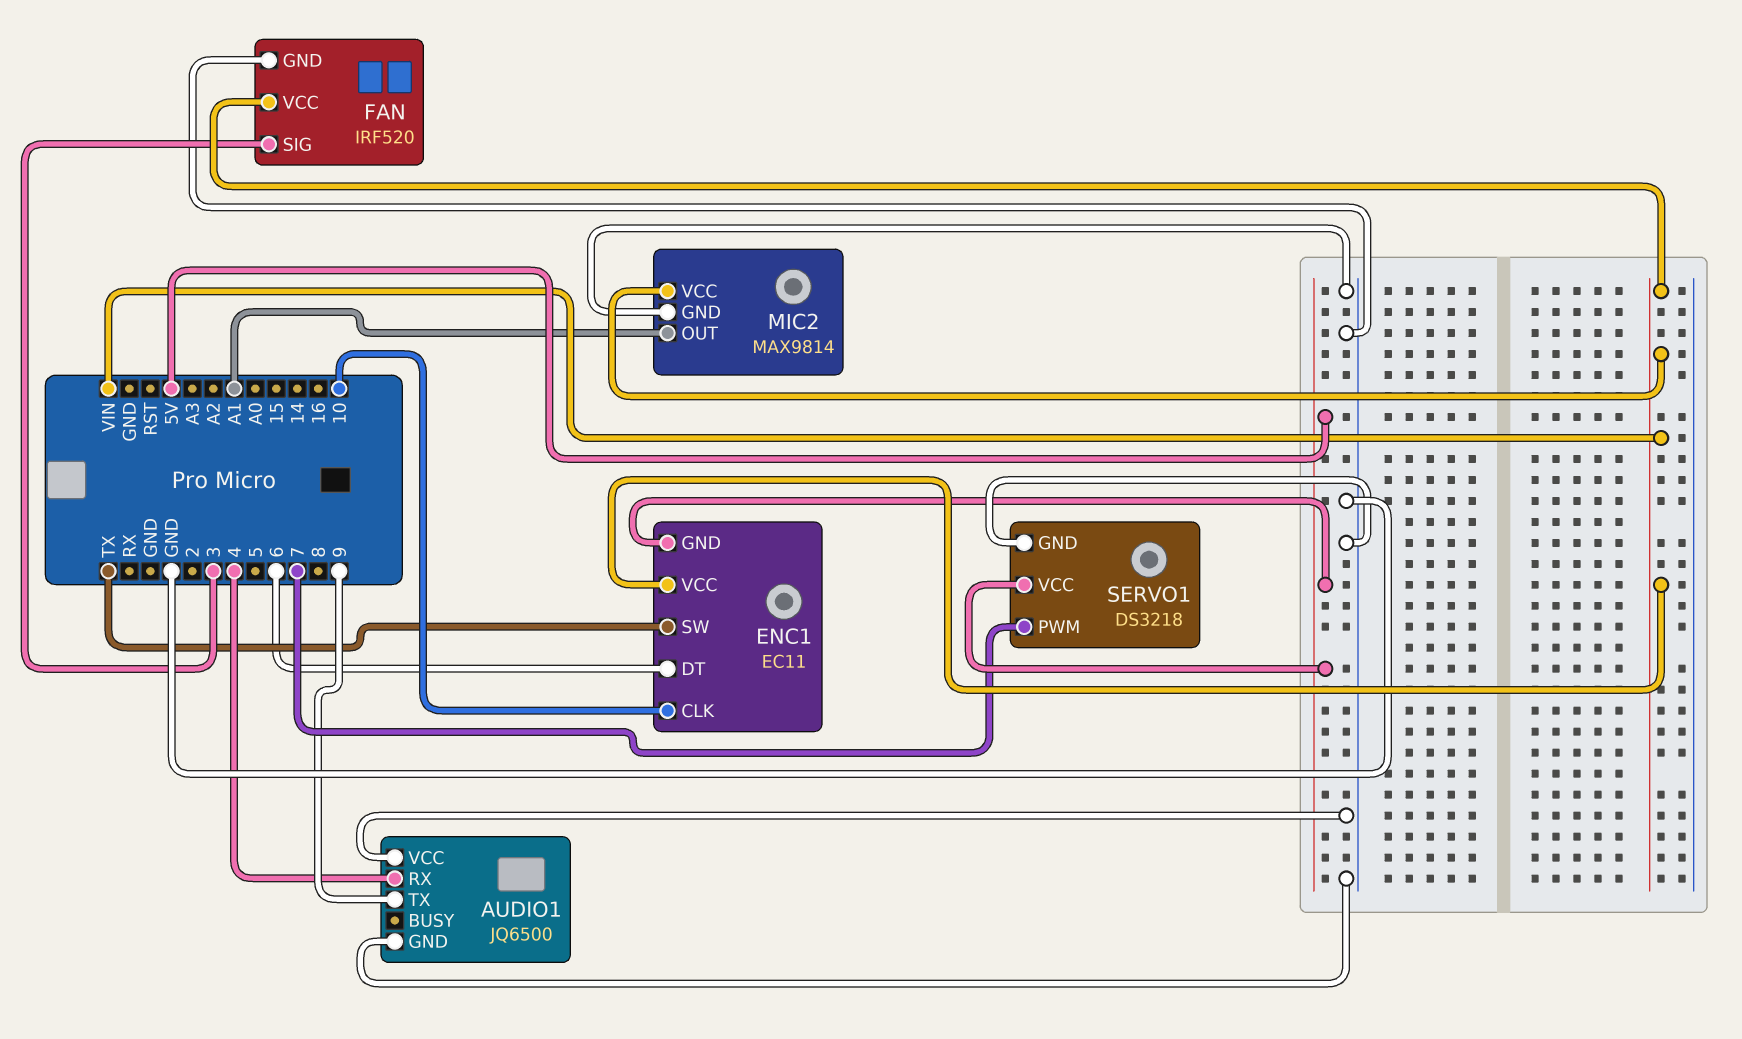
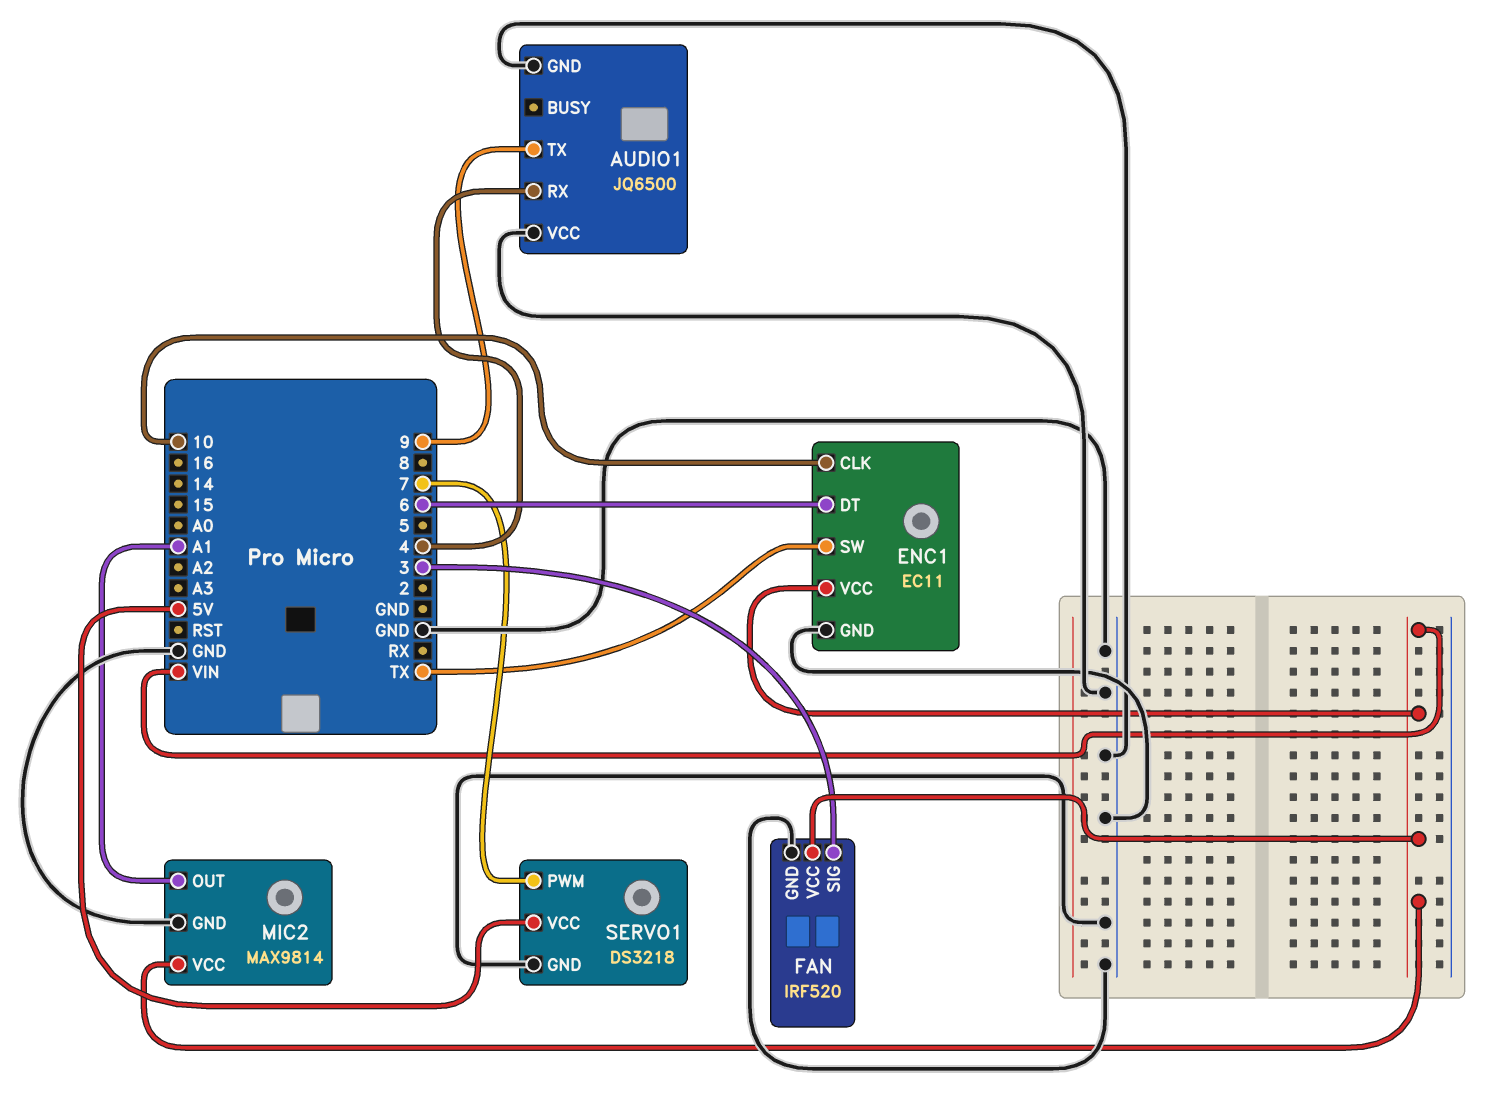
ENC1 pin GND: 5V -> GND

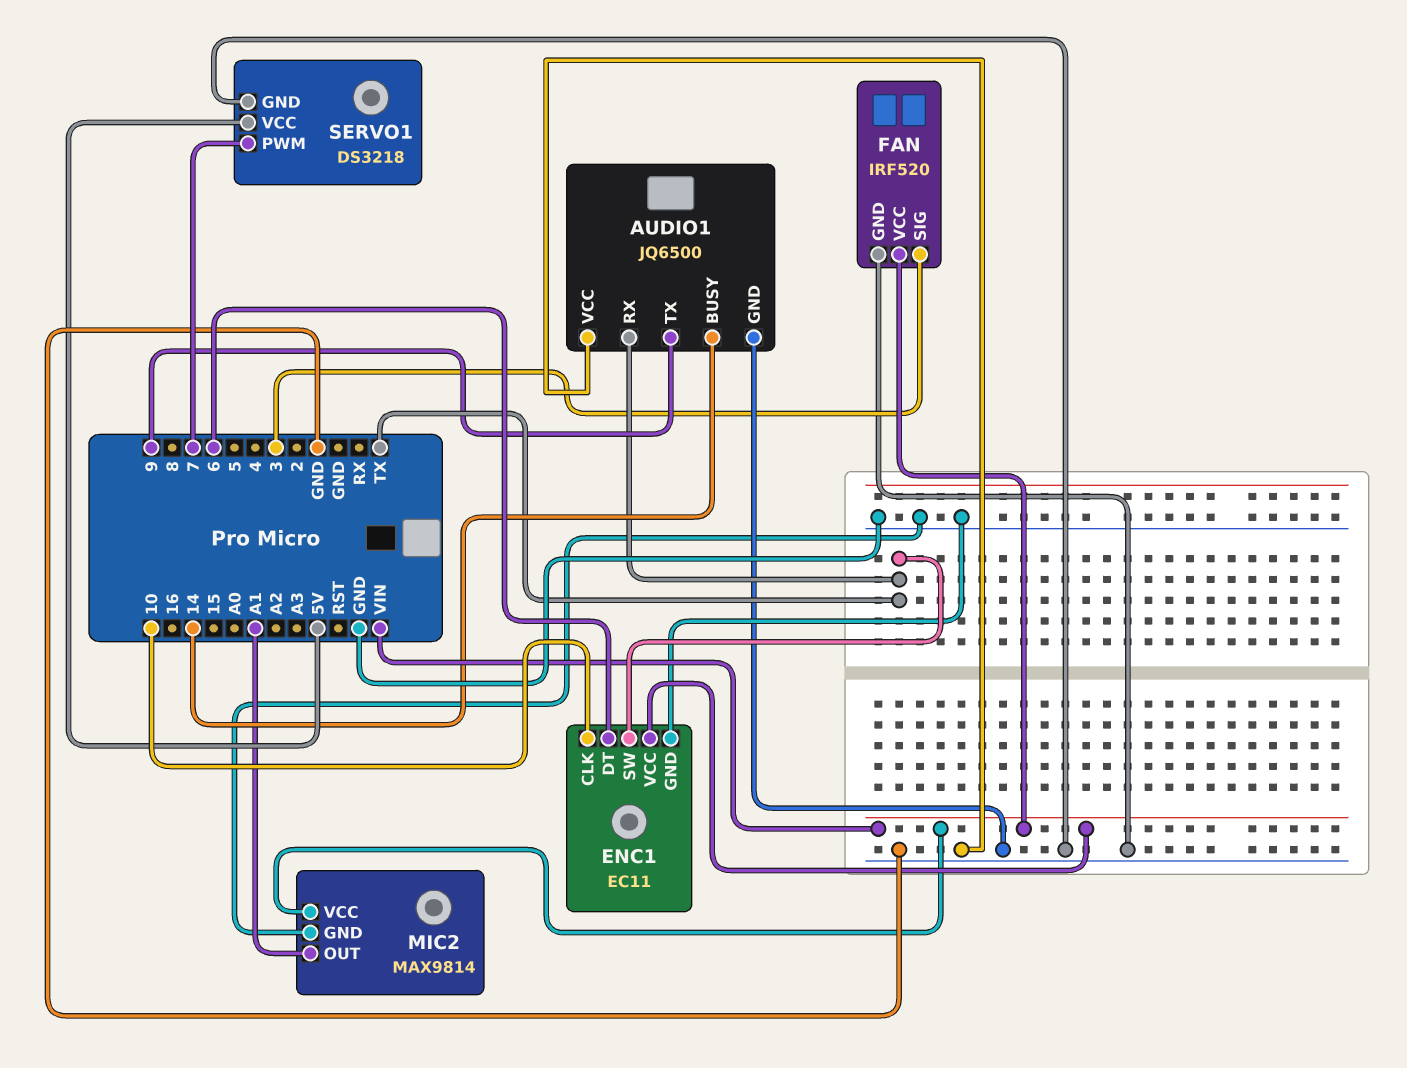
AUDIO1 pin BUSY: none -> 14
AUDIO1 pin RX: 4 -> TX

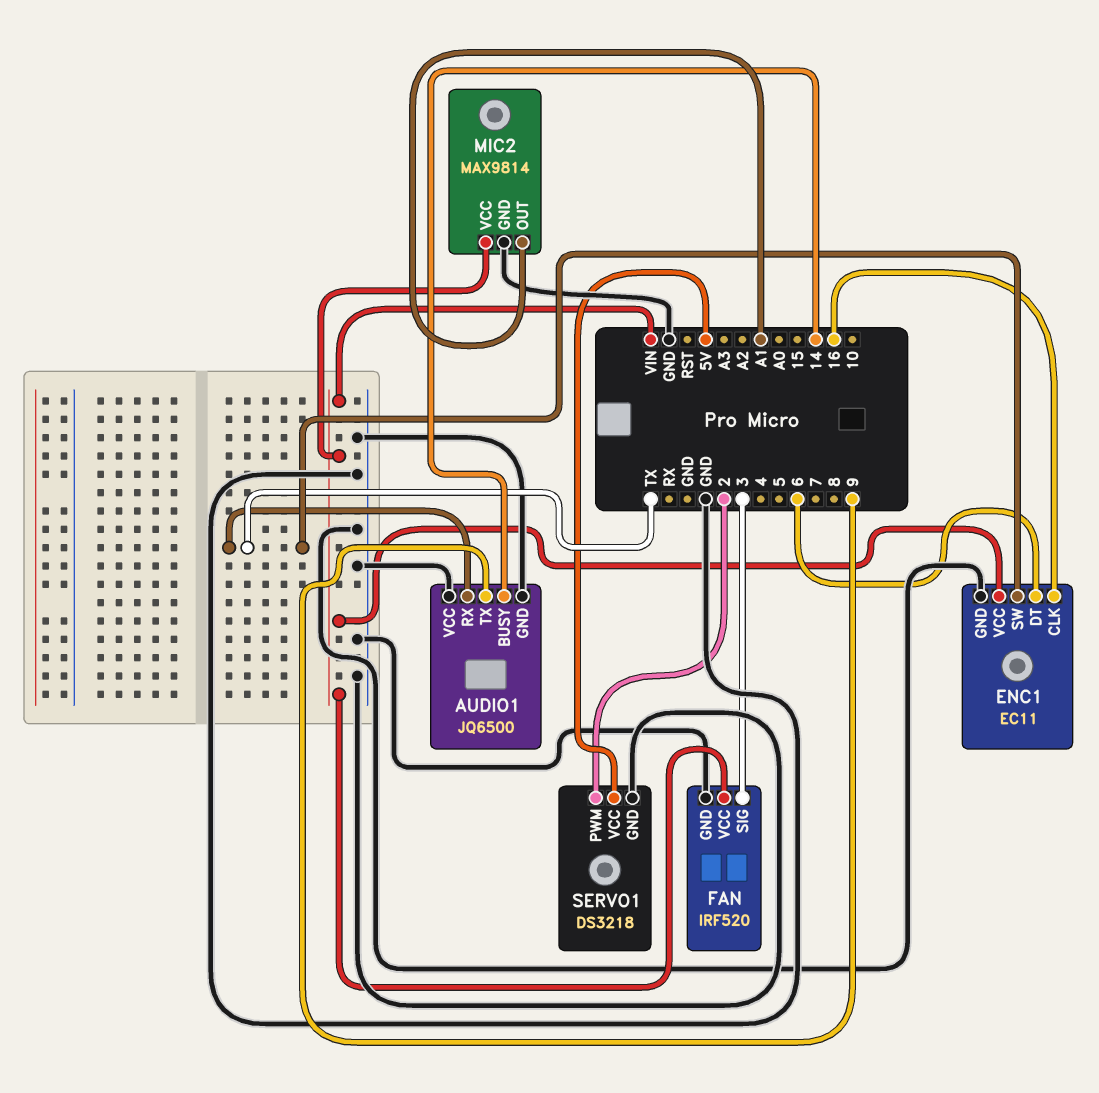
ENC1 pin CLK: 10 -> 16
SERVO1 pin PWM: 7 -> 2

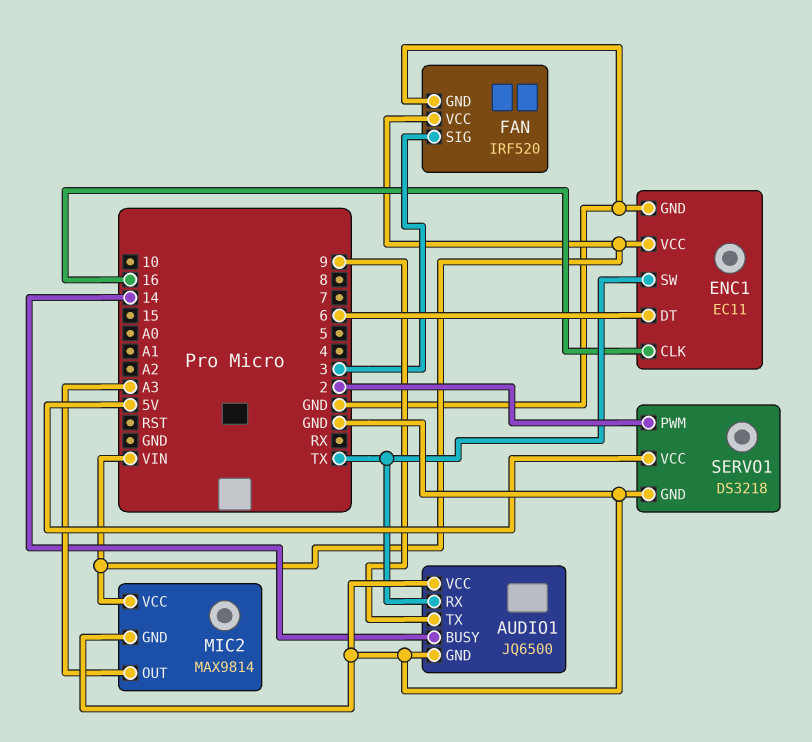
MIC2 pin OUT: A1 -> A3

